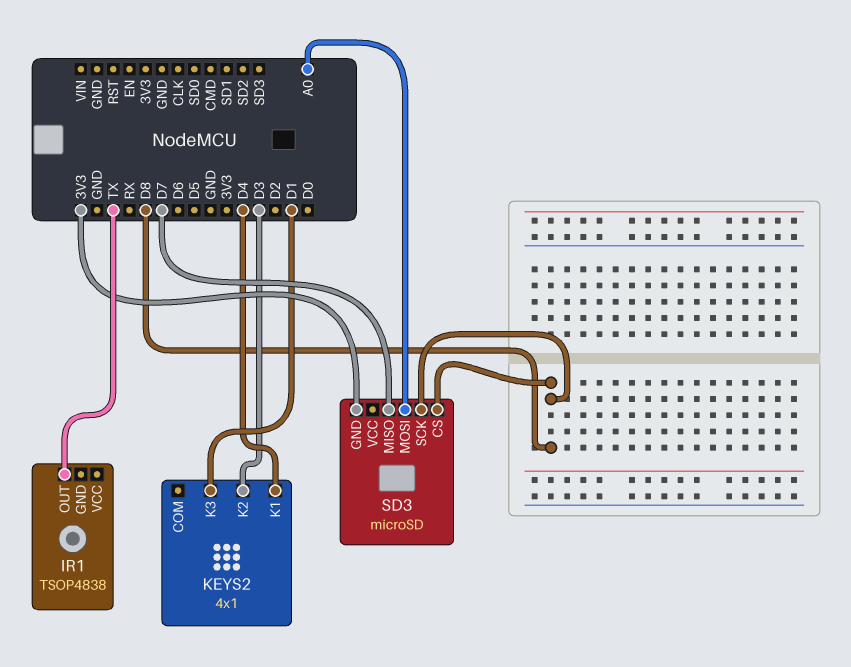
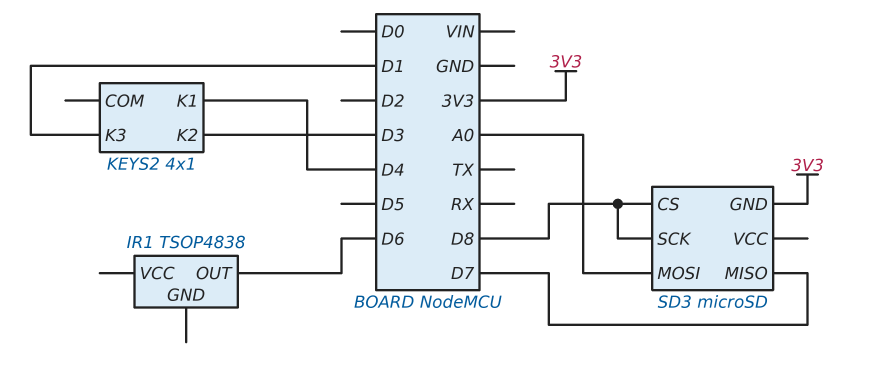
IR1 pin OUT: TX -> D6

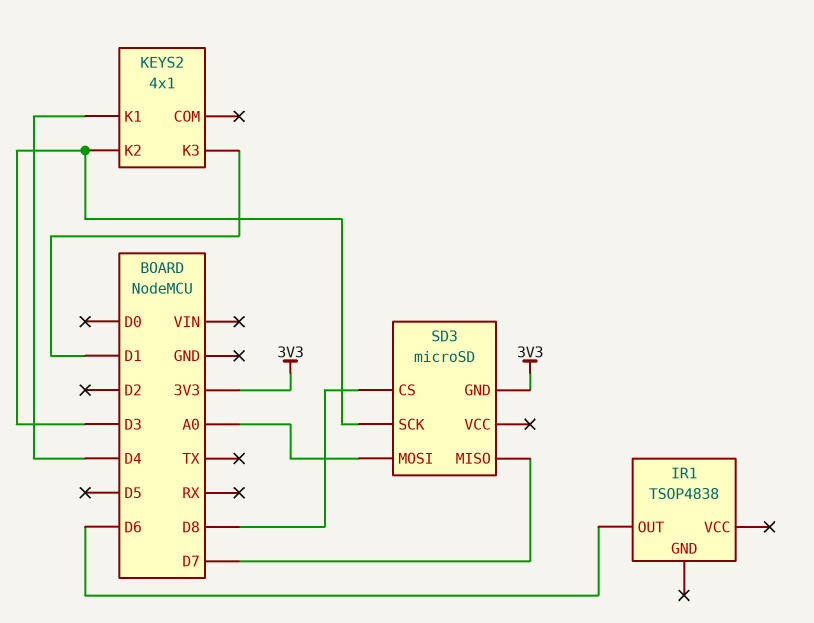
SD3 pin SCK: D8 -> D3

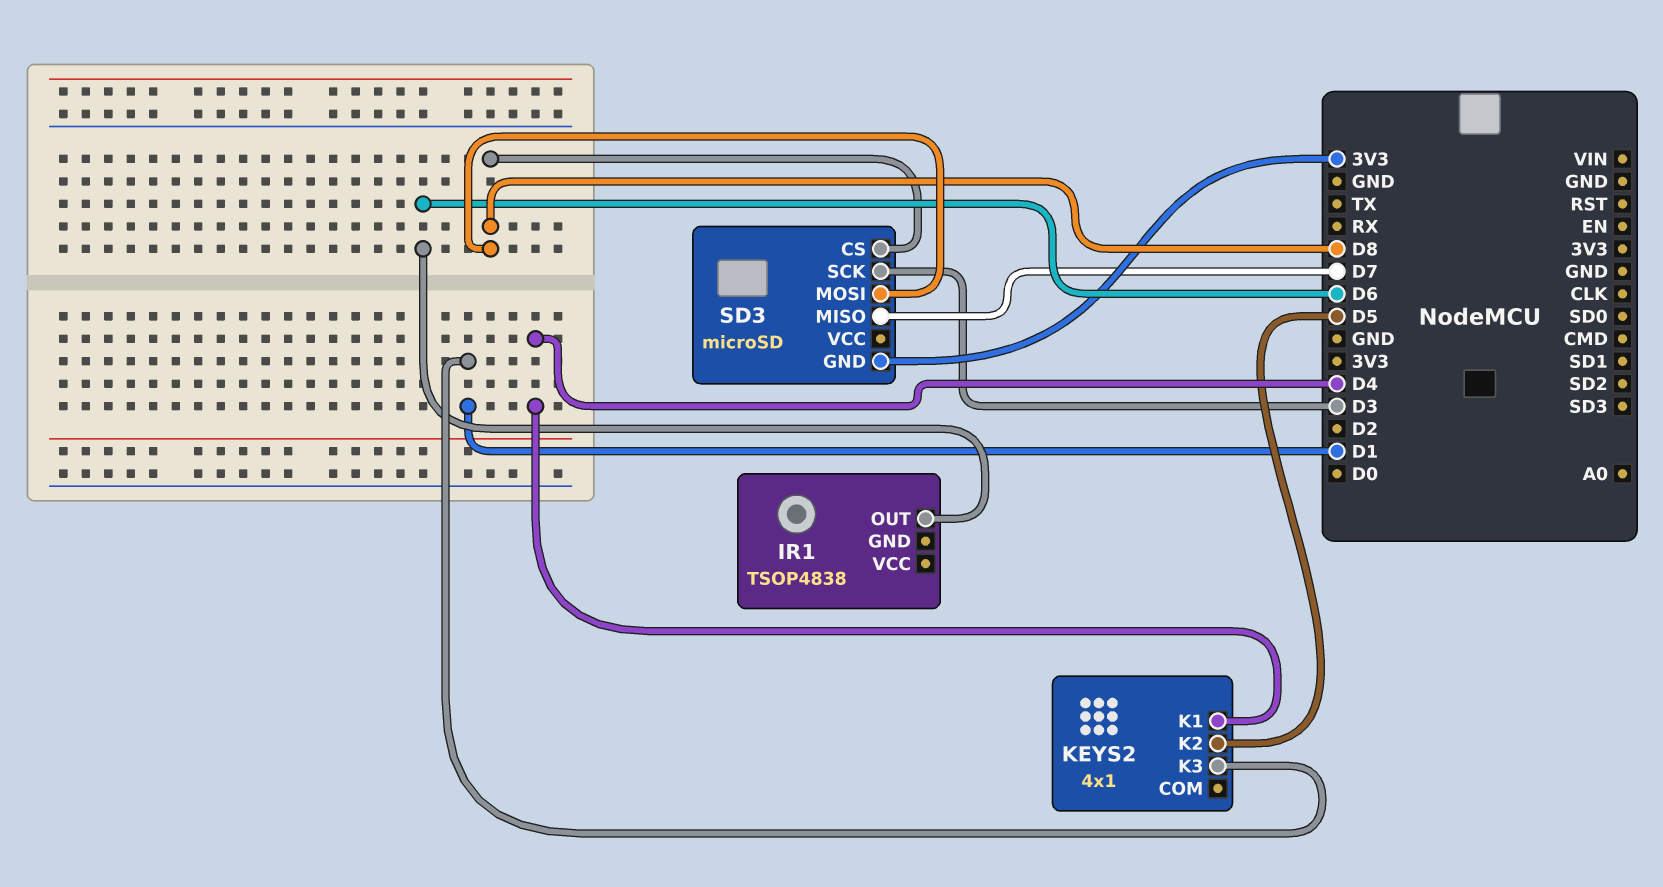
KEYS2 pin K2: D3 -> D5
SD3 pin MOSI: A0 -> D8

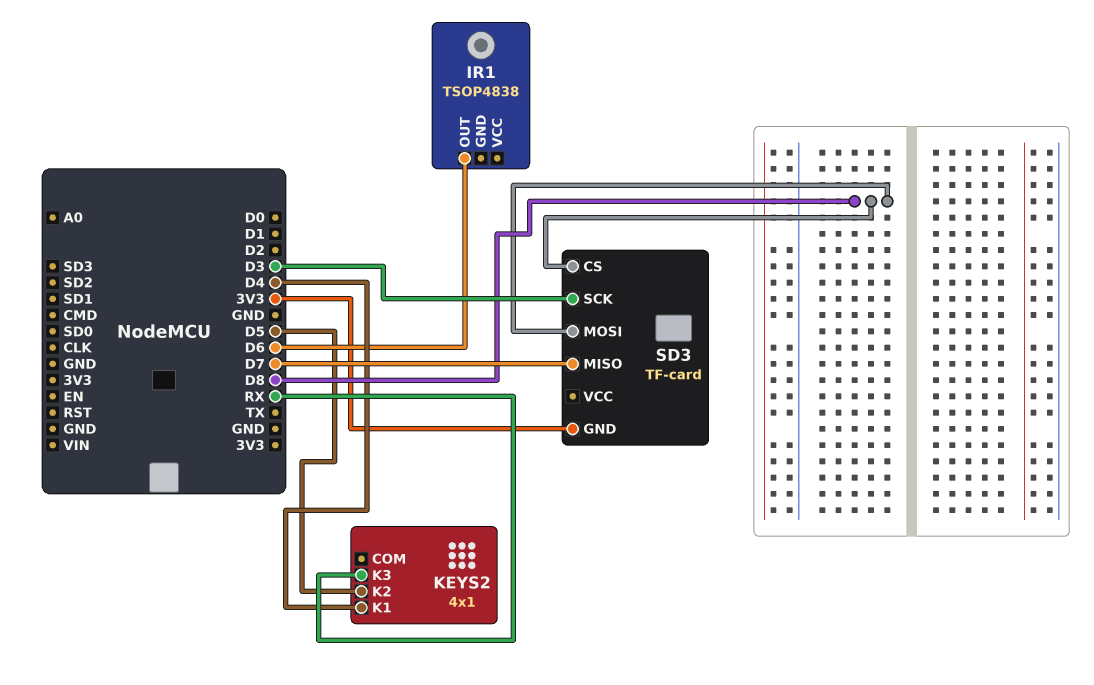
KEYS2 pin K3: D1 -> RX
SD3: microSD -> TF-card

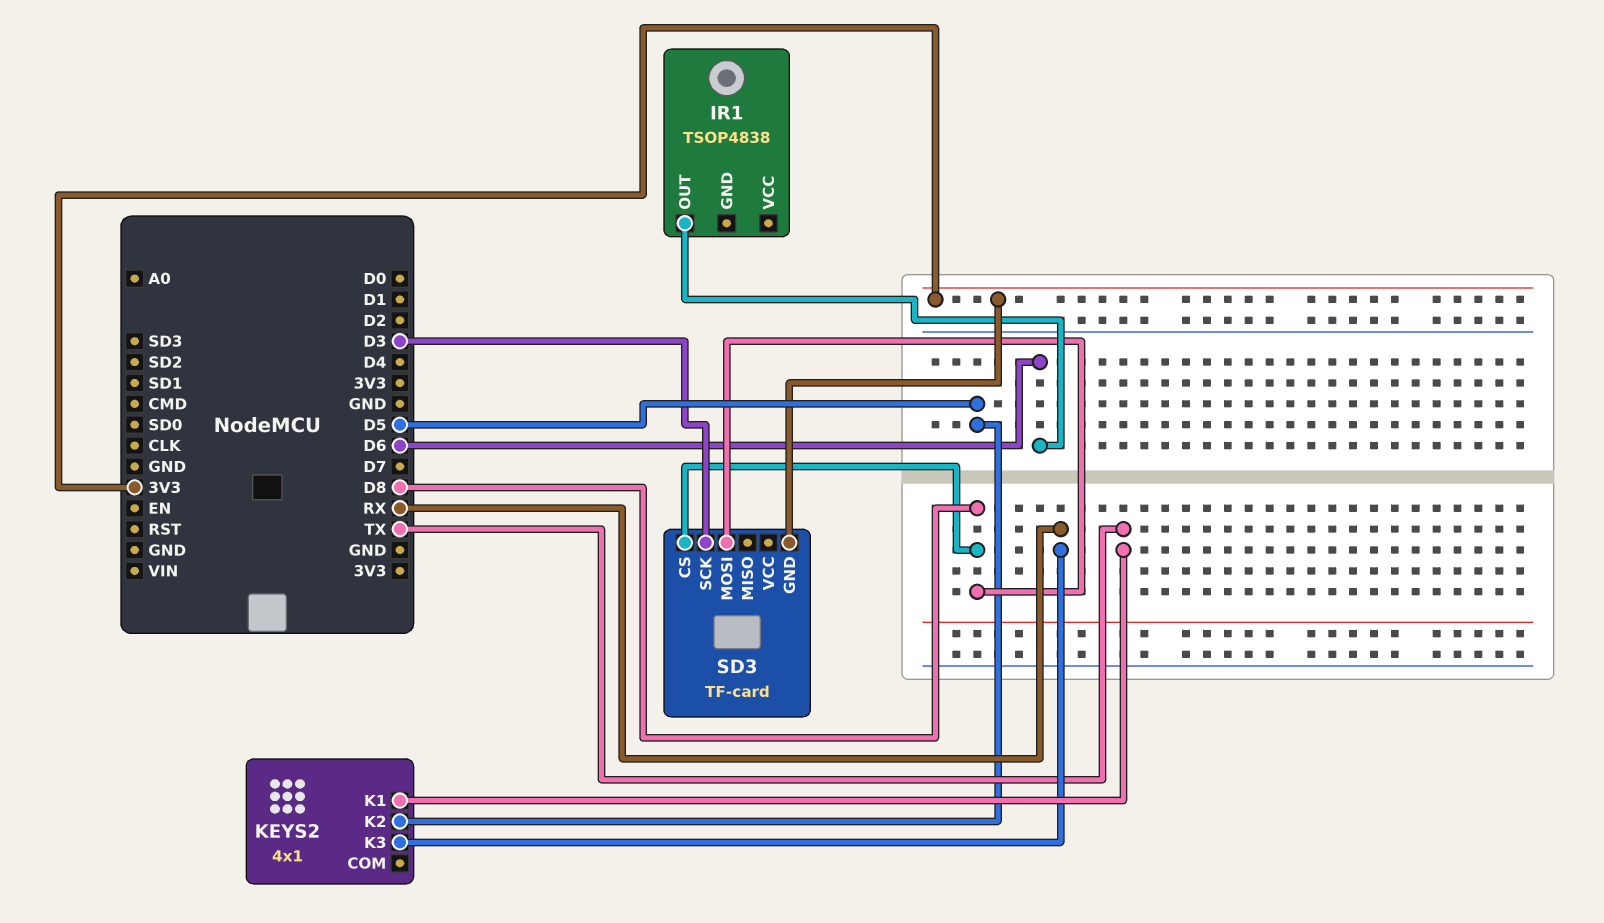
KEYS2 pin K1: D4 -> TX
SD3 pin MISO: D7 -> none

